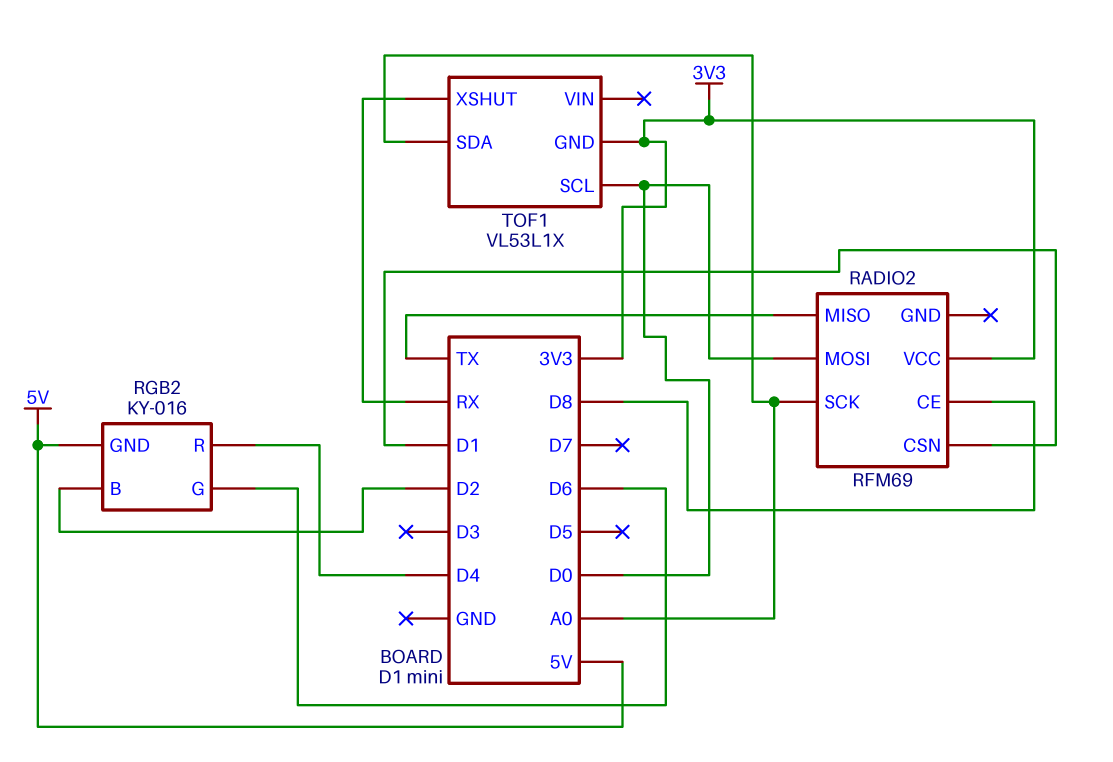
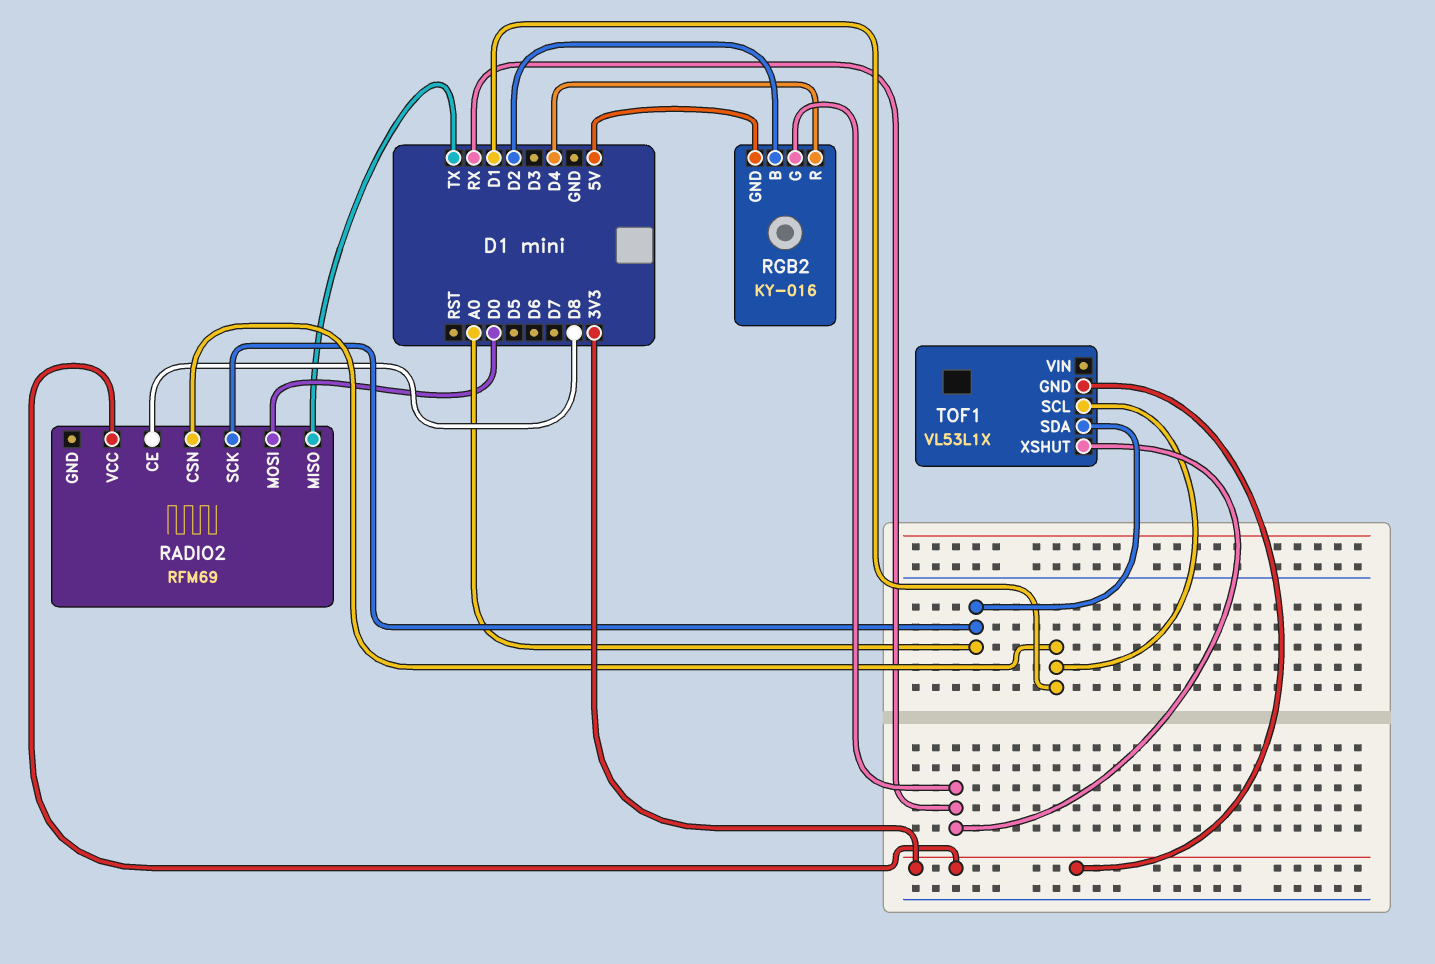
RGB2 pin G: D6 -> RX
TOF1 pin SCL: D0 -> D1

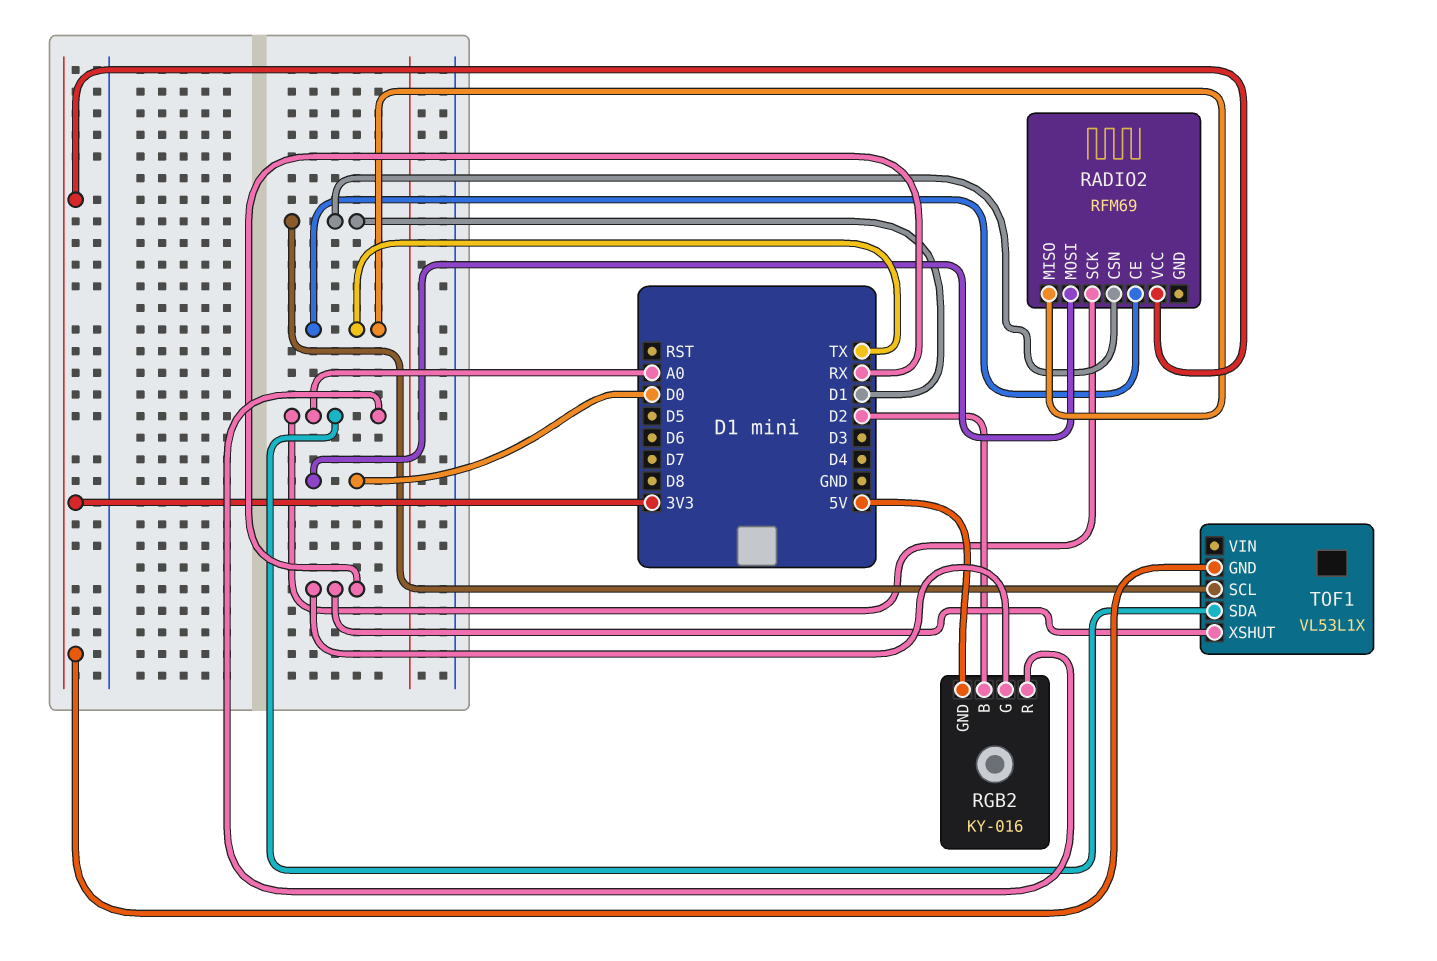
RADIO2 pin CE: D8 -> TX
RGB2 pin R: D4 -> A0

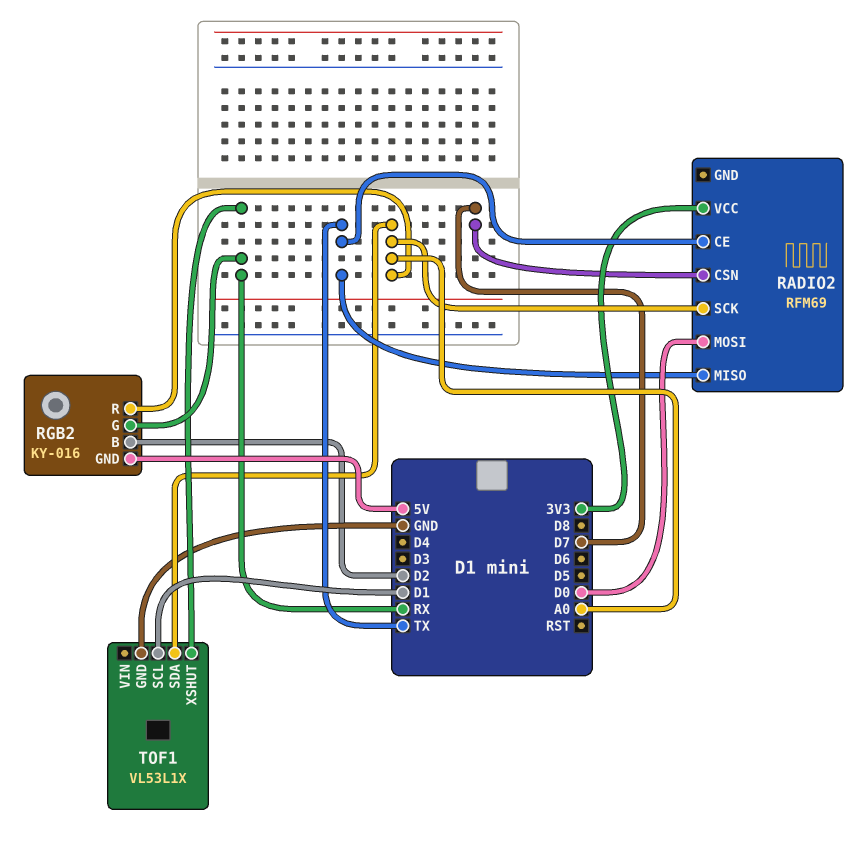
RADIO2 pin CSN: D1 -> D7
TOF1 pin GND: 3V3 -> GND

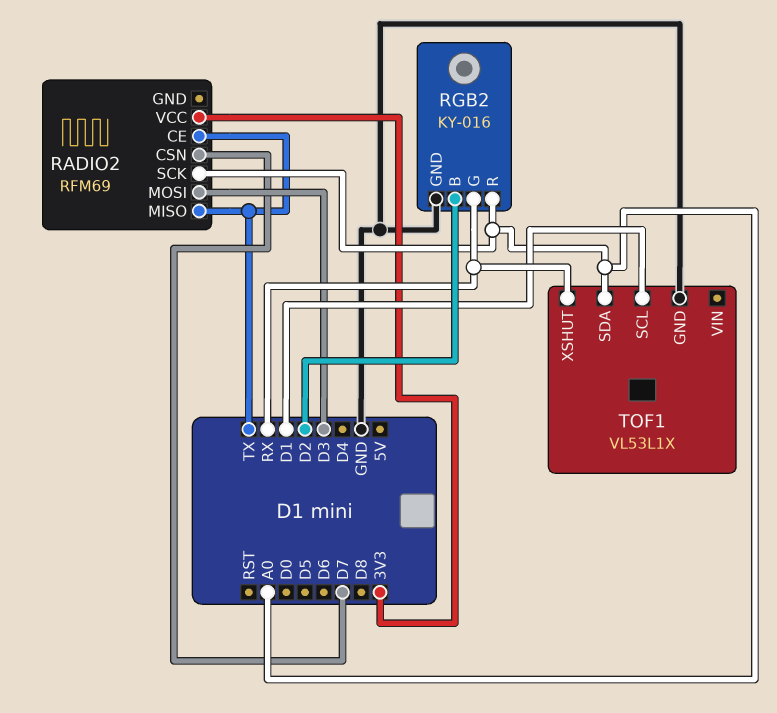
RADIO2 pin MOSI: D0 -> D3
RGB2 pin GND: 5V -> GND

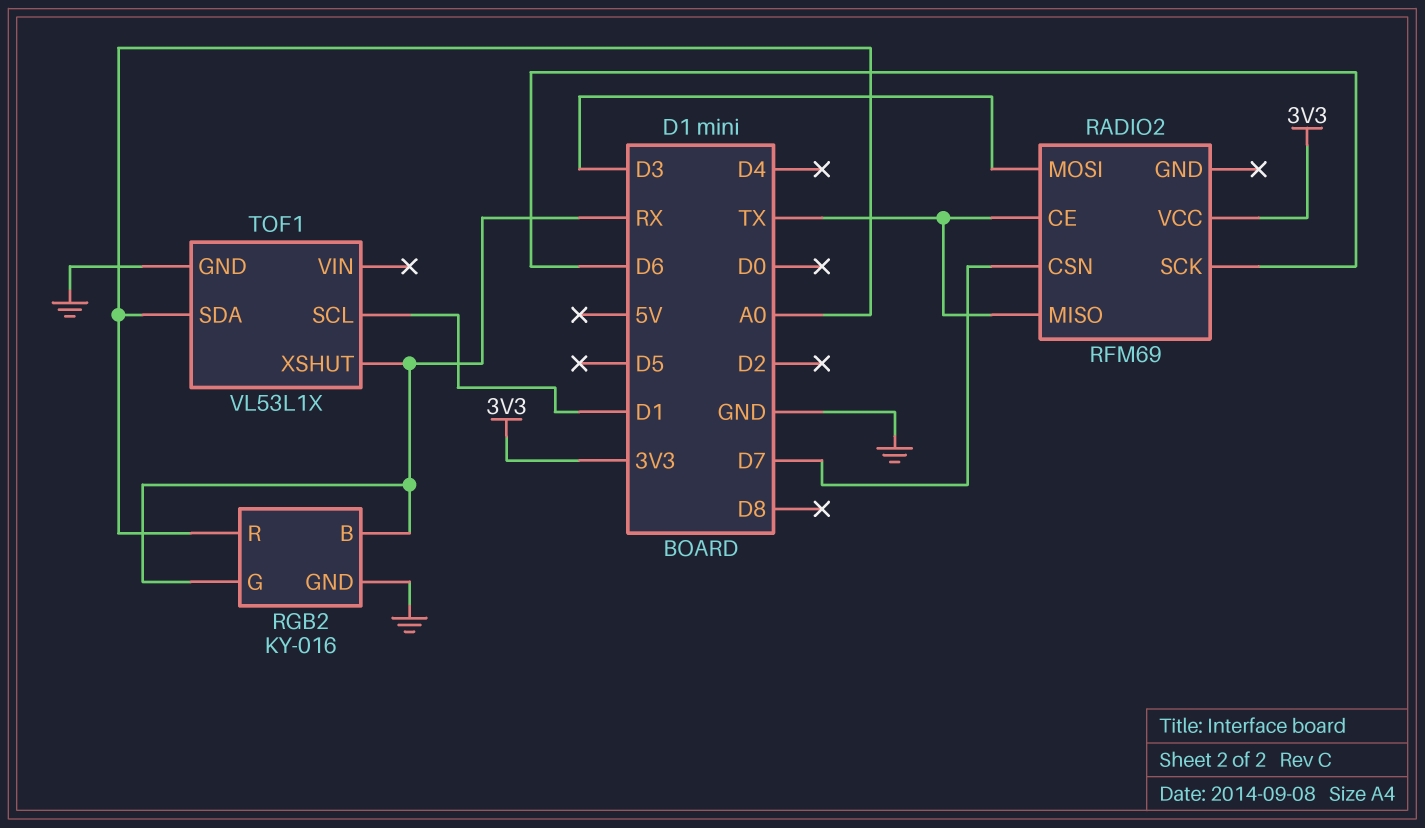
RADIO2 pin SCK: A0 -> D6
RGB2 pin B: D2 -> RX

